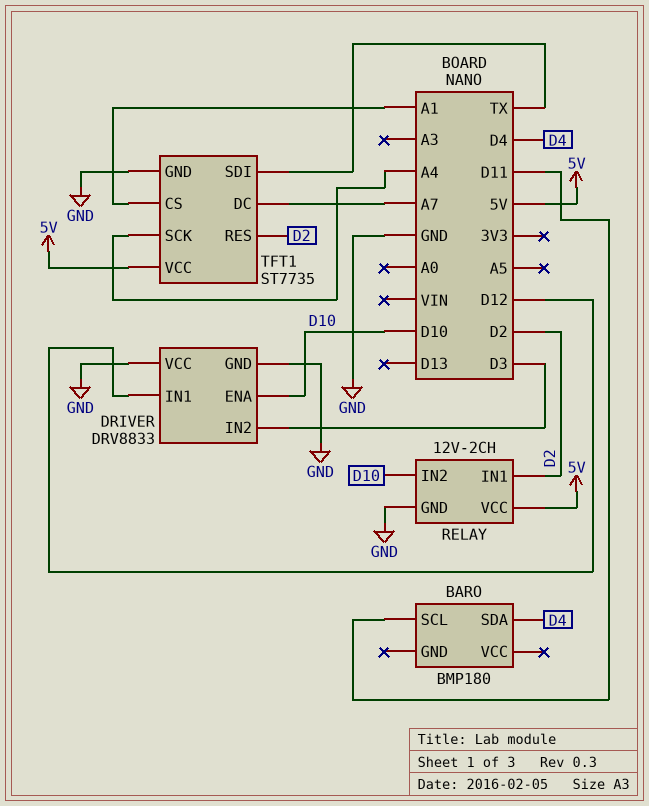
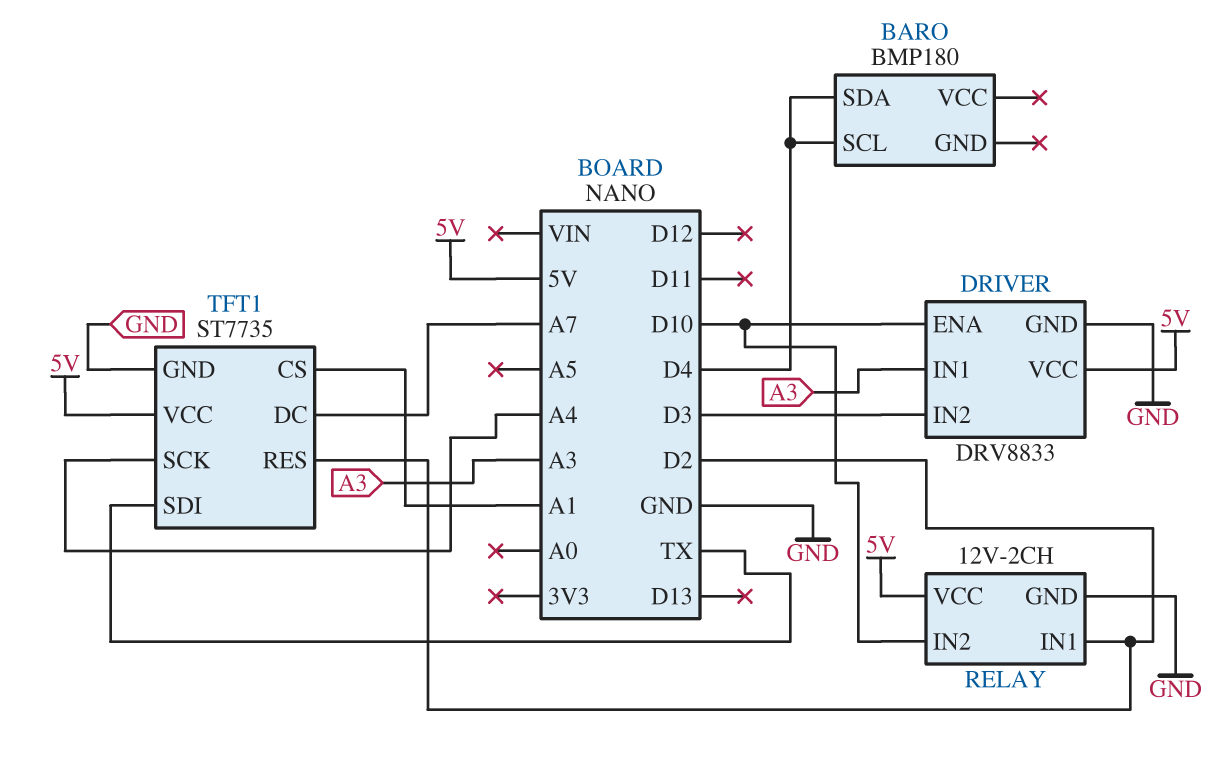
BARO pin SCL: D11 -> D4
DRIVER pin IN1: D12 -> A3
DRIVER pin VCC: GND -> 5V

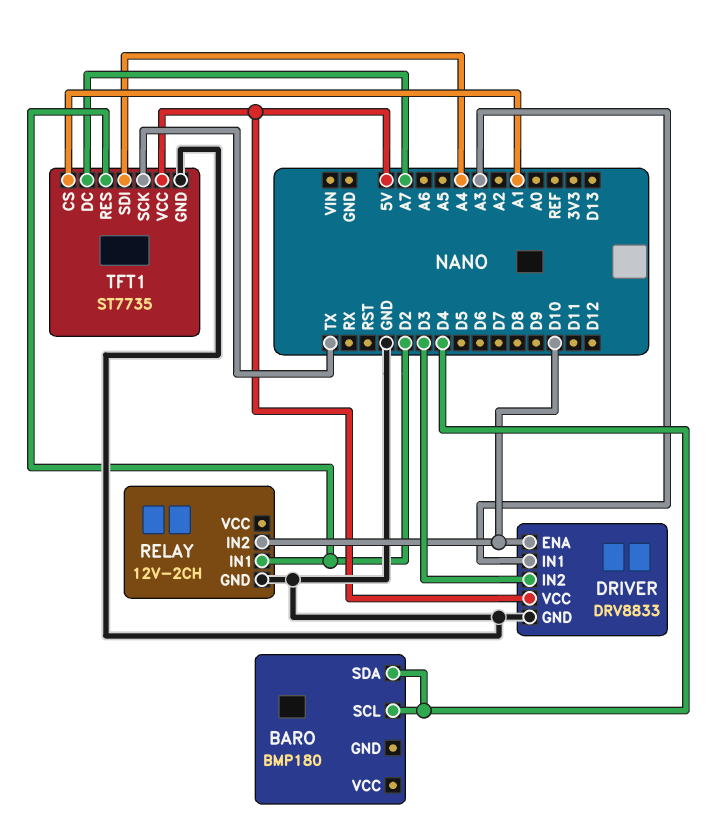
RELAY pin VCC: 5V -> none
TFT1 pin SCK: A4 -> TX
TFT1 pin SDI: TX -> A4

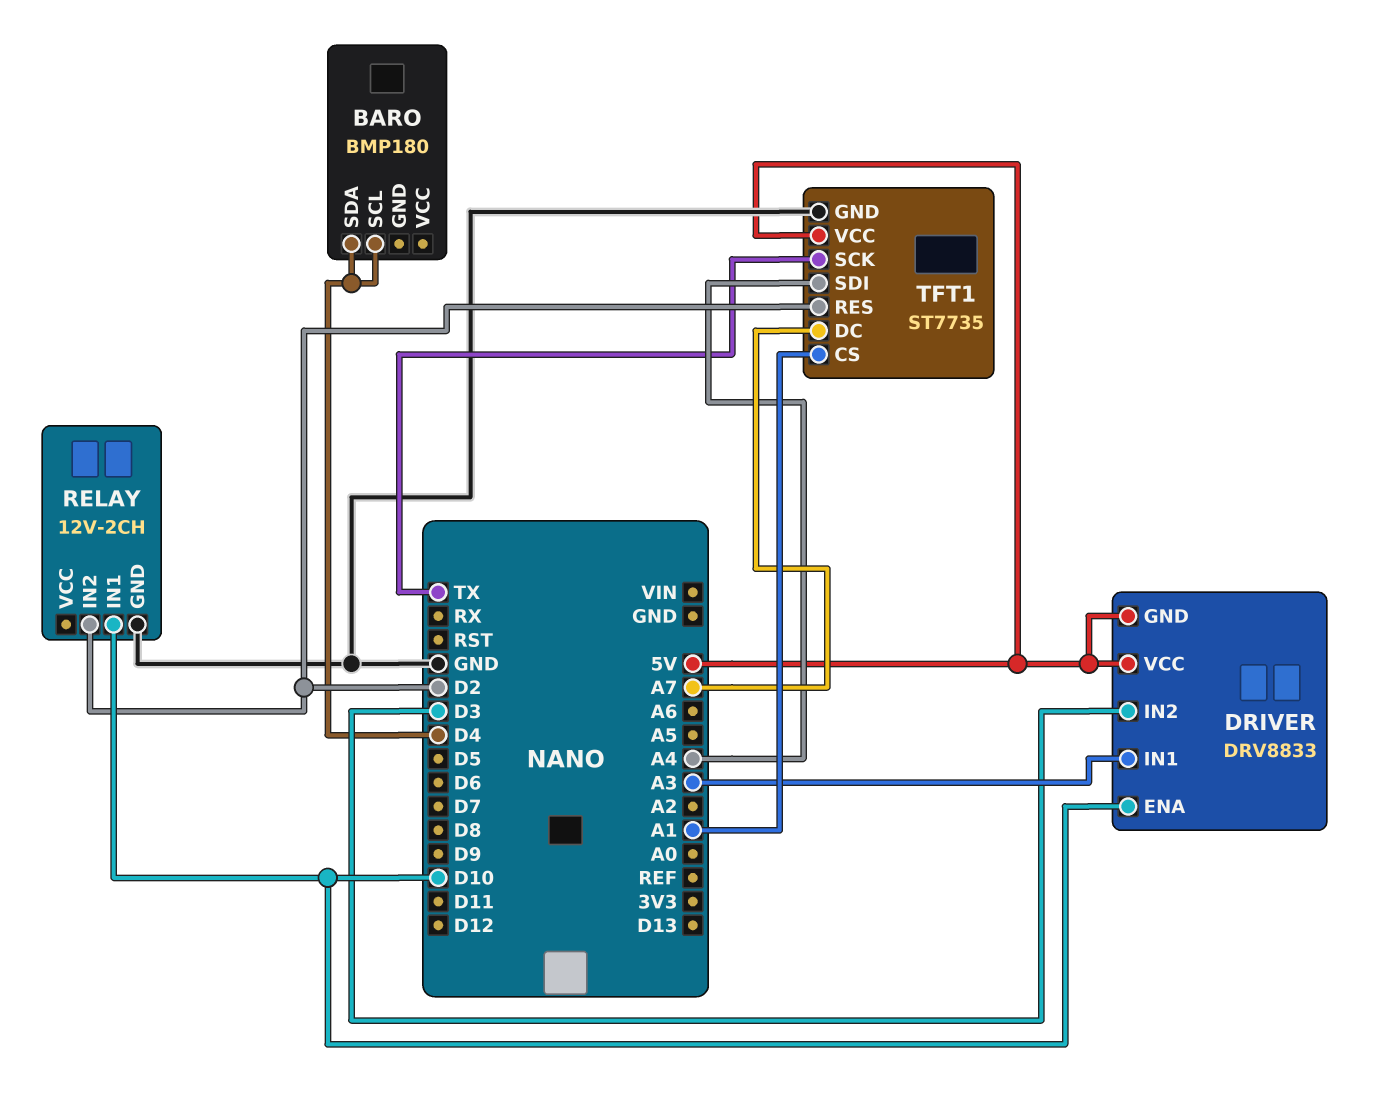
DRIVER pin GND: GND -> 5V
RELAY pin IN1: D2 -> D10
RELAY pin IN2: D10 -> D2

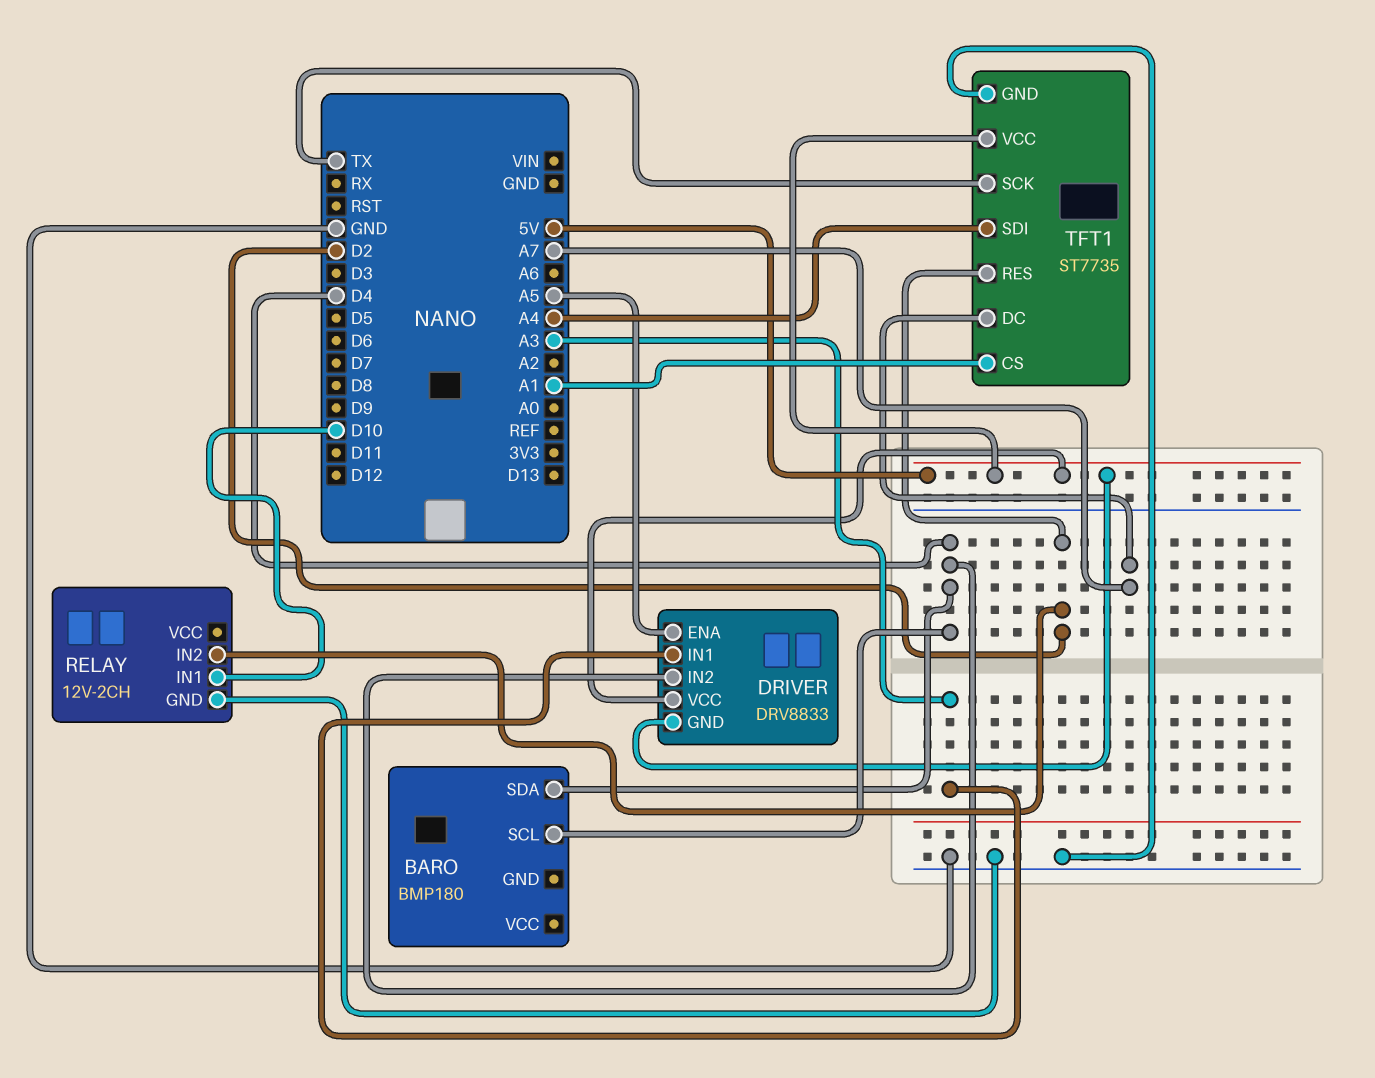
DRIVER pin ENA: D10 -> A5
DRIVER pin IN2: D3 -> D4

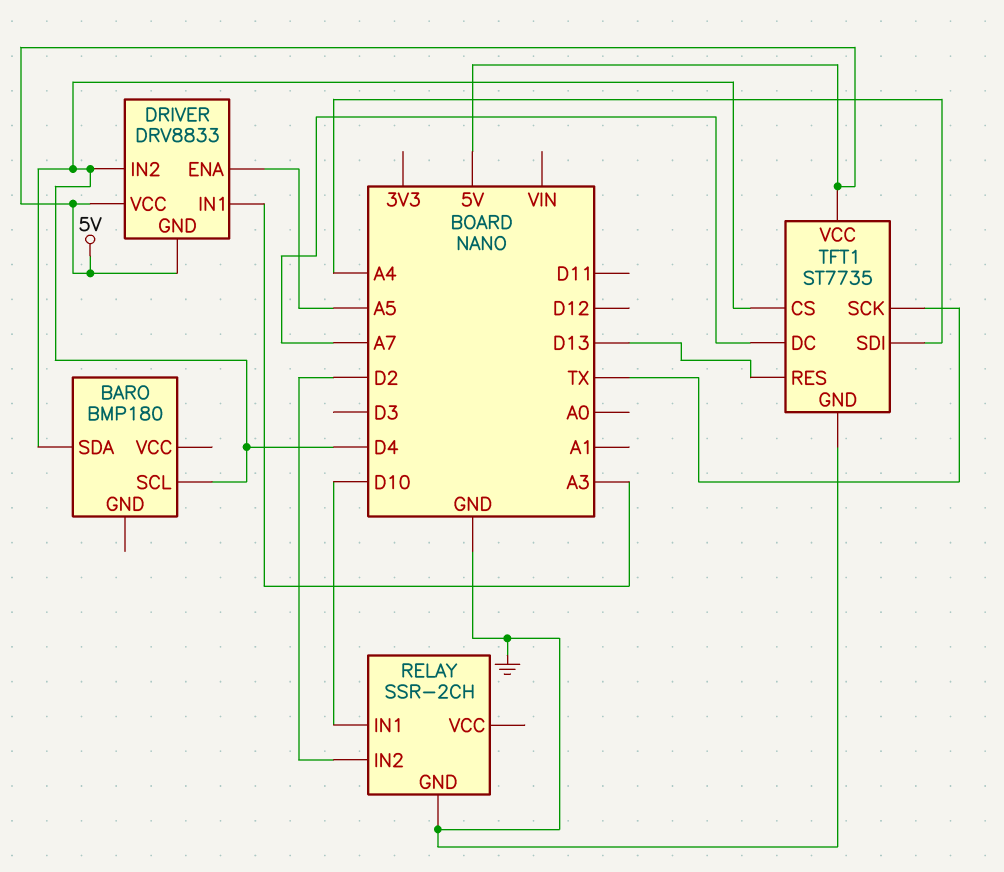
RELAY: 12V-2CH -> SSR-2CH
TFT1 pin CS: A1 -> D4
TFT1 pin RES: D2 -> D13

